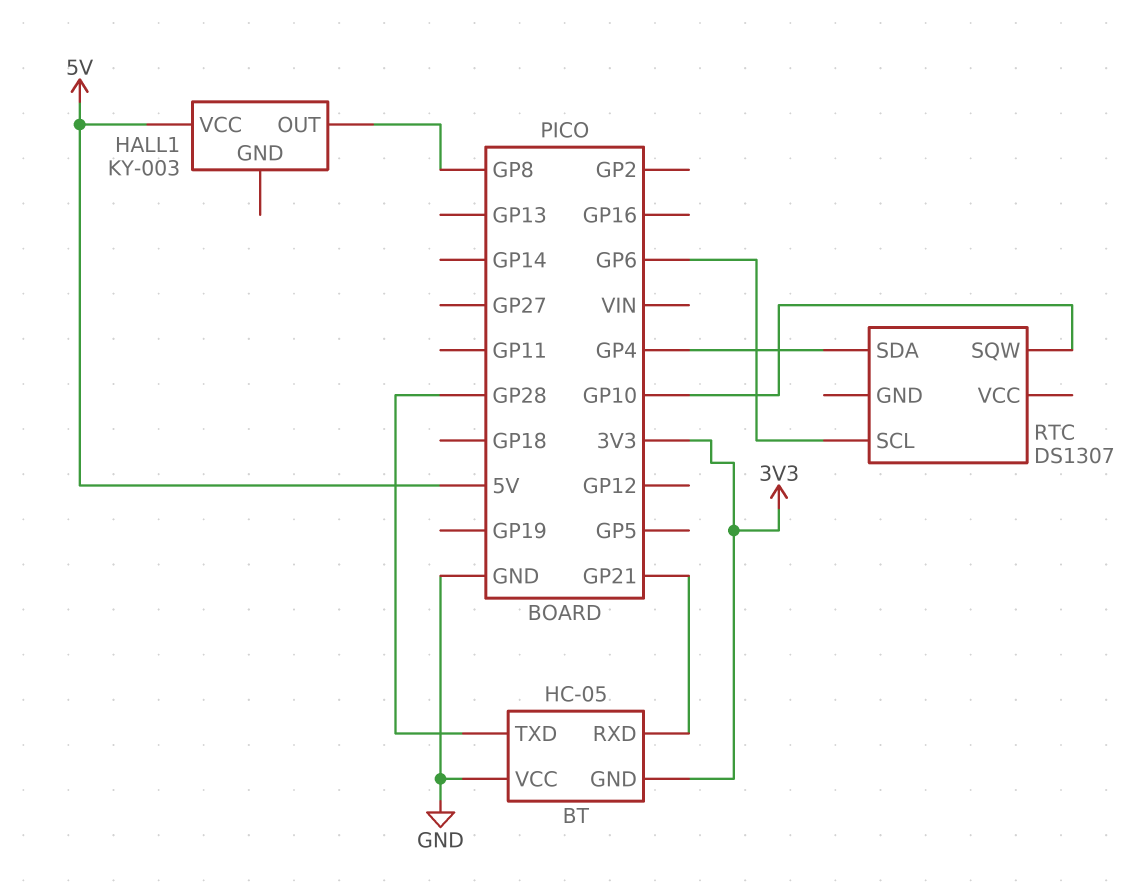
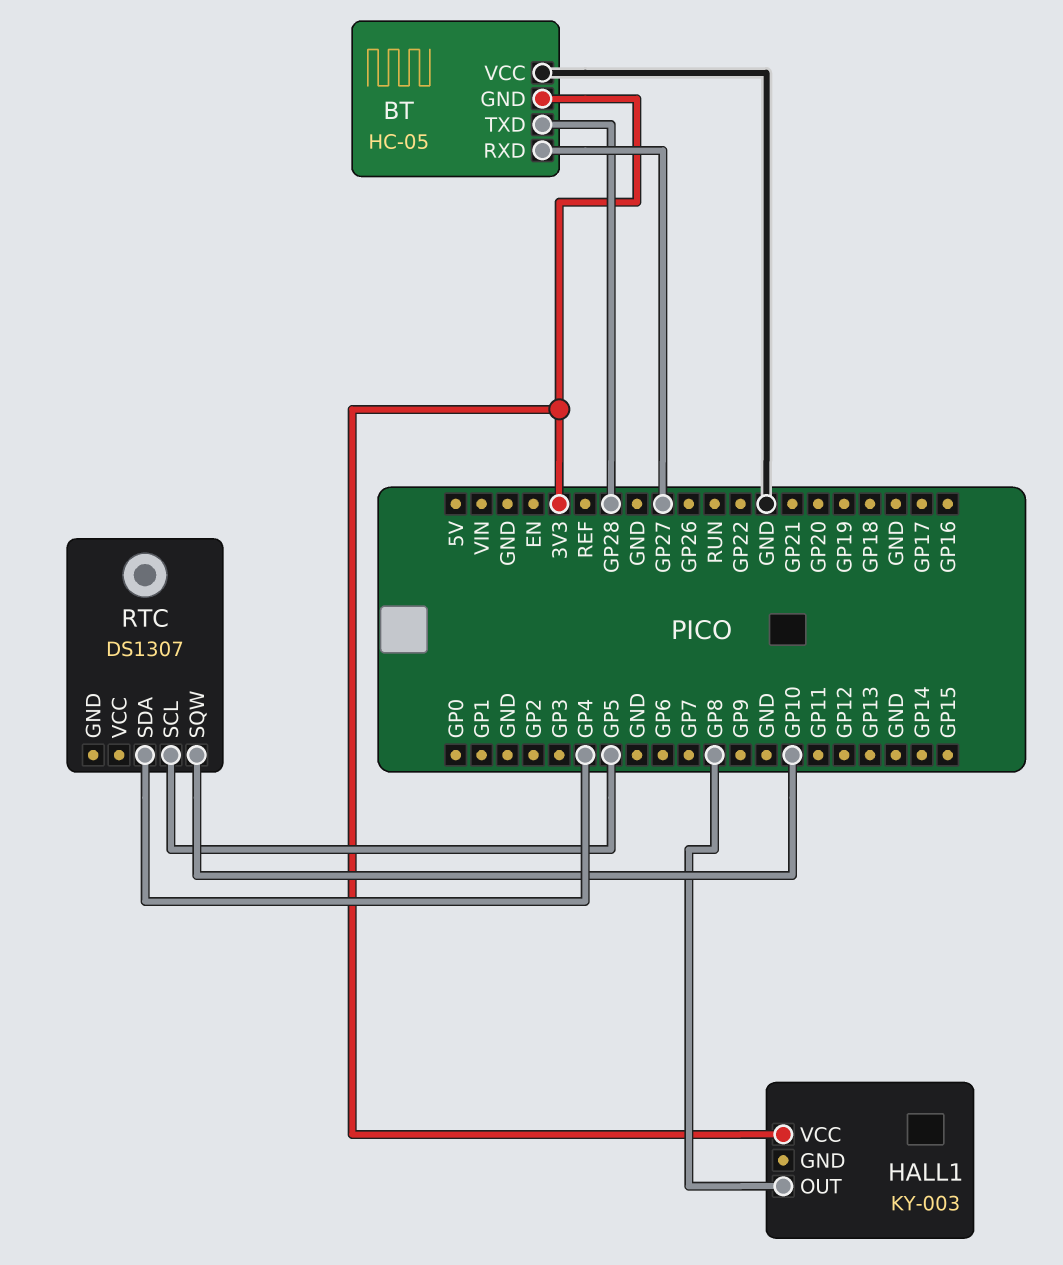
BT pin RXD: GP21 -> GP27
HALL1 pin VCC: 5V -> 3V3
RTC pin SCL: GP6 -> GP5

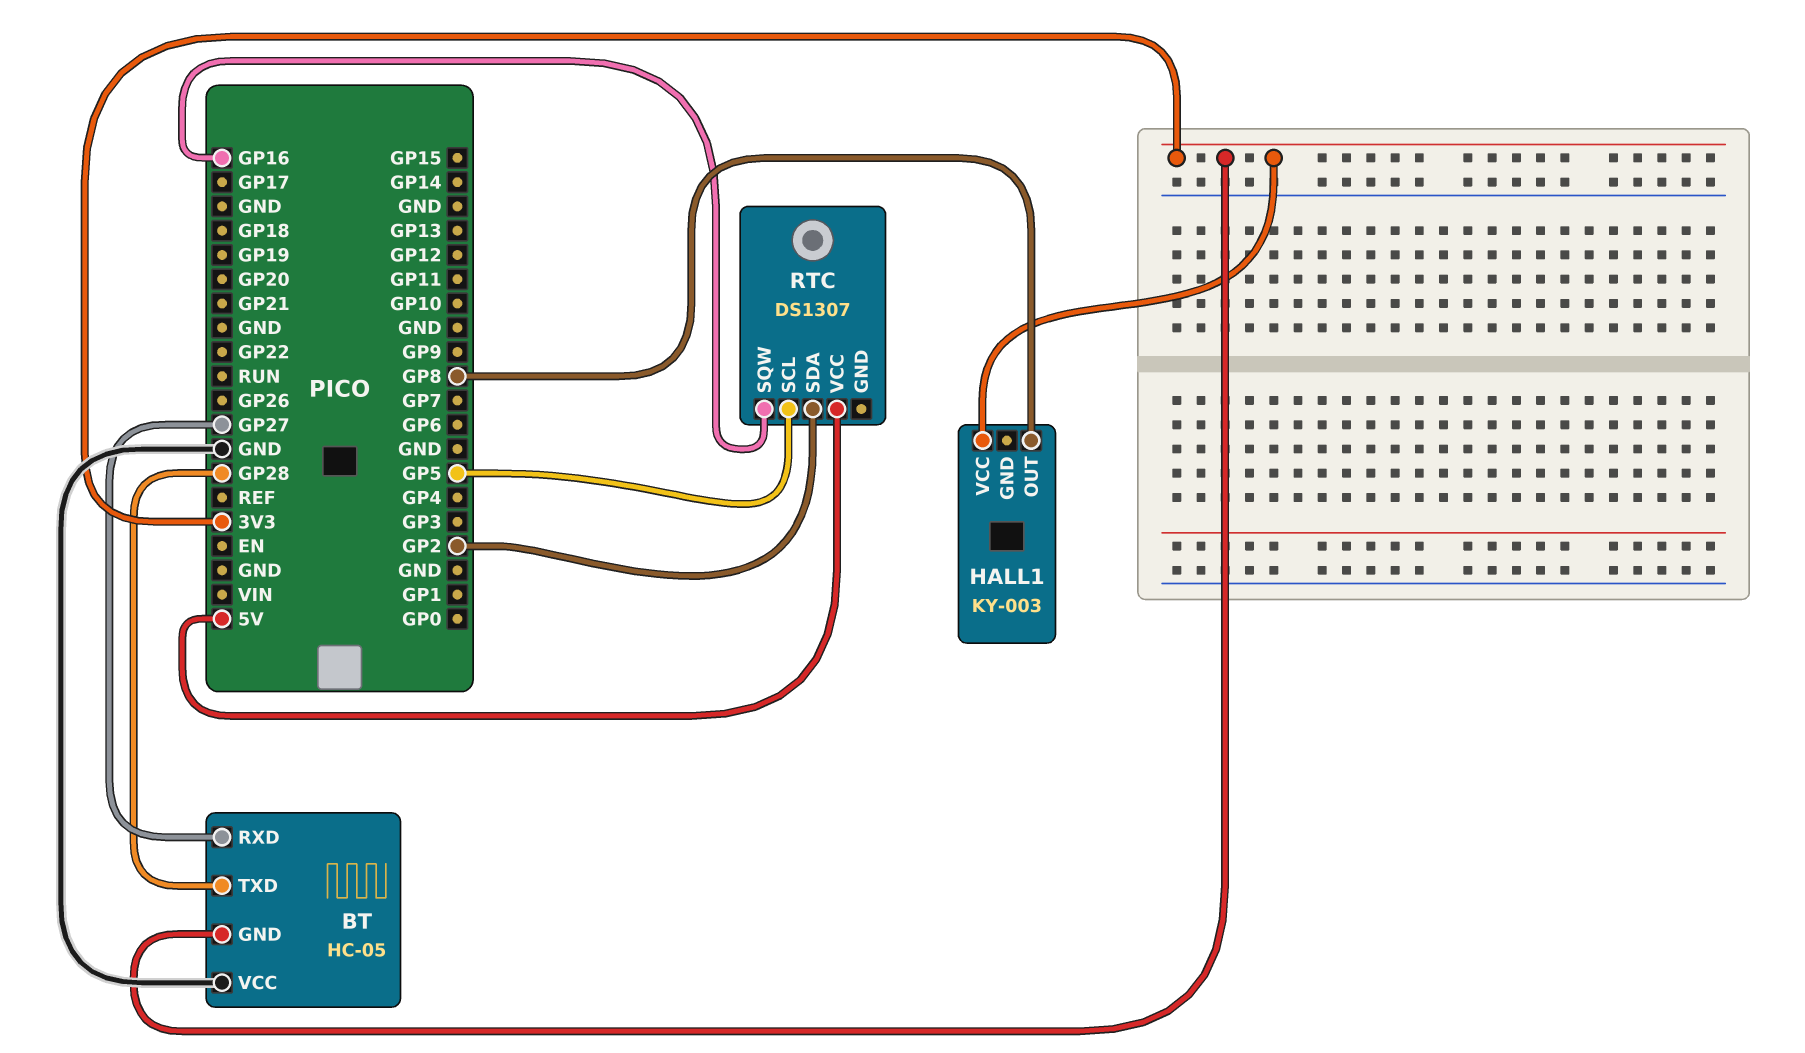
RTC pin SDA: GP4 -> GP2
RTC pin SQW: GP10 -> GP16
RTC pin VCC: none -> 5V

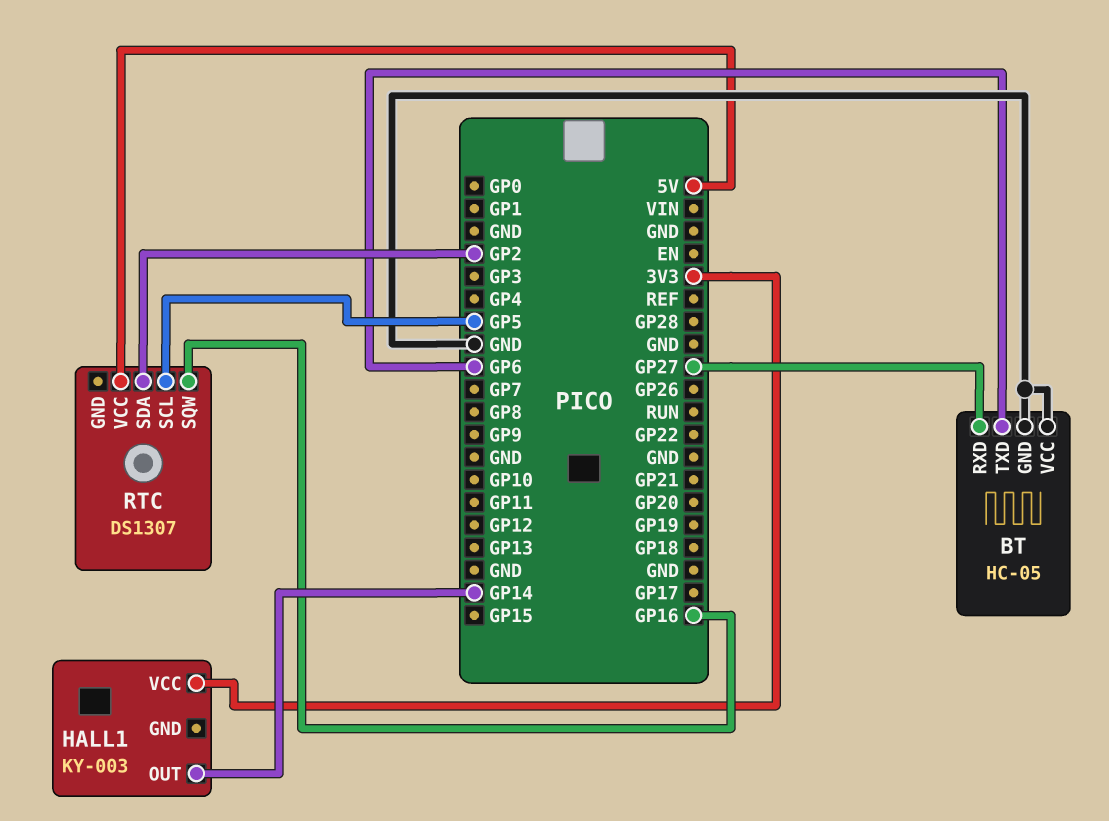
BT pin GND: 3V3 -> GND
BT pin TXD: GP28 -> GP6
HALL1 pin OUT: GP8 -> GP14

